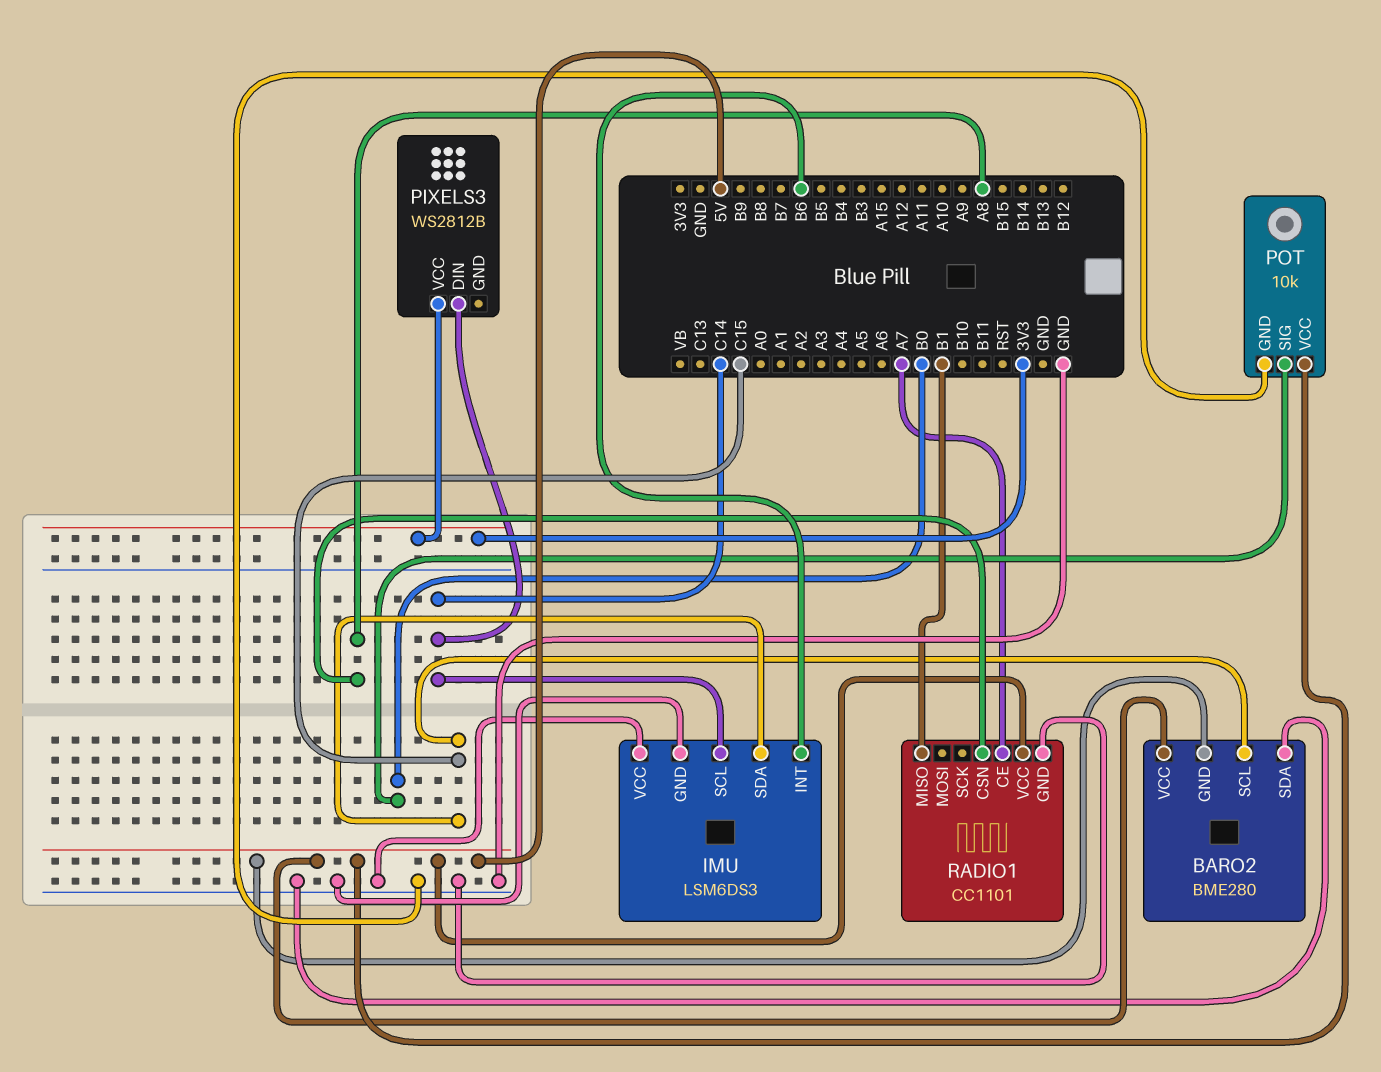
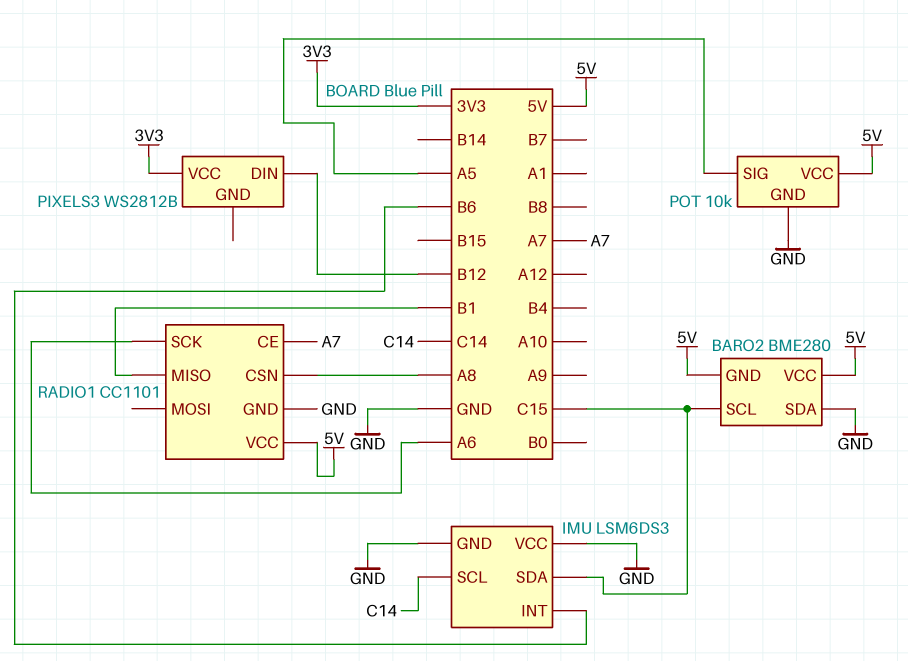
PIXELS3 pin DIN: C14 -> B12
POT pin SIG: B0 -> A5
RADIO1 pin SCK: none -> A6

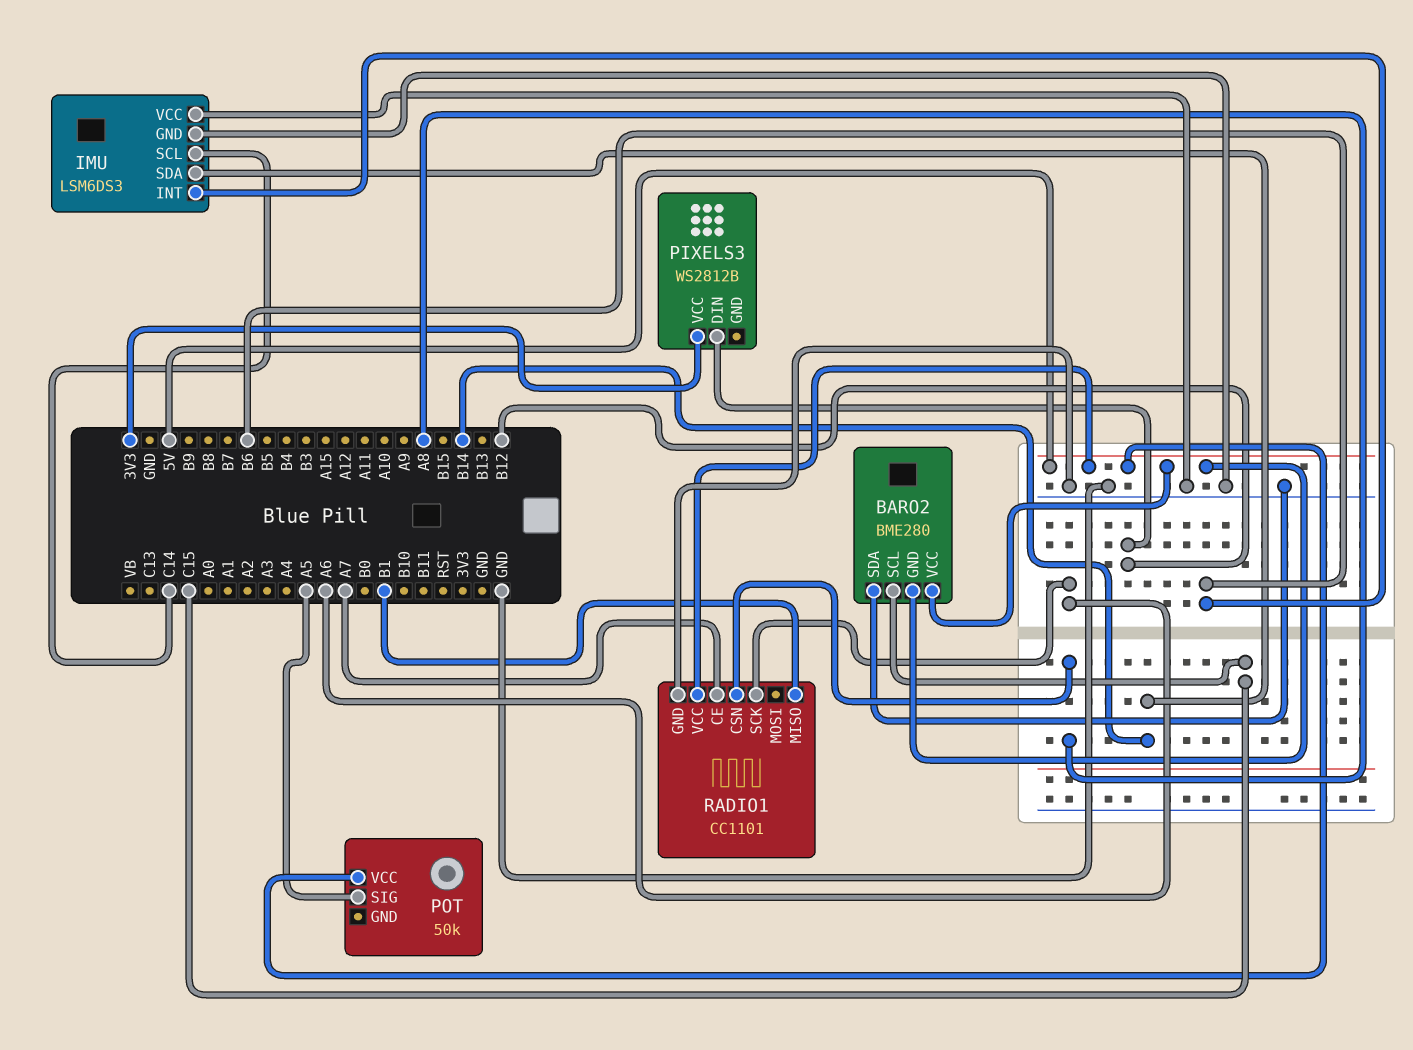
IMU pin SDA: C15 -> B14
POT: 10k -> 50k
POT pin GND: GND -> none

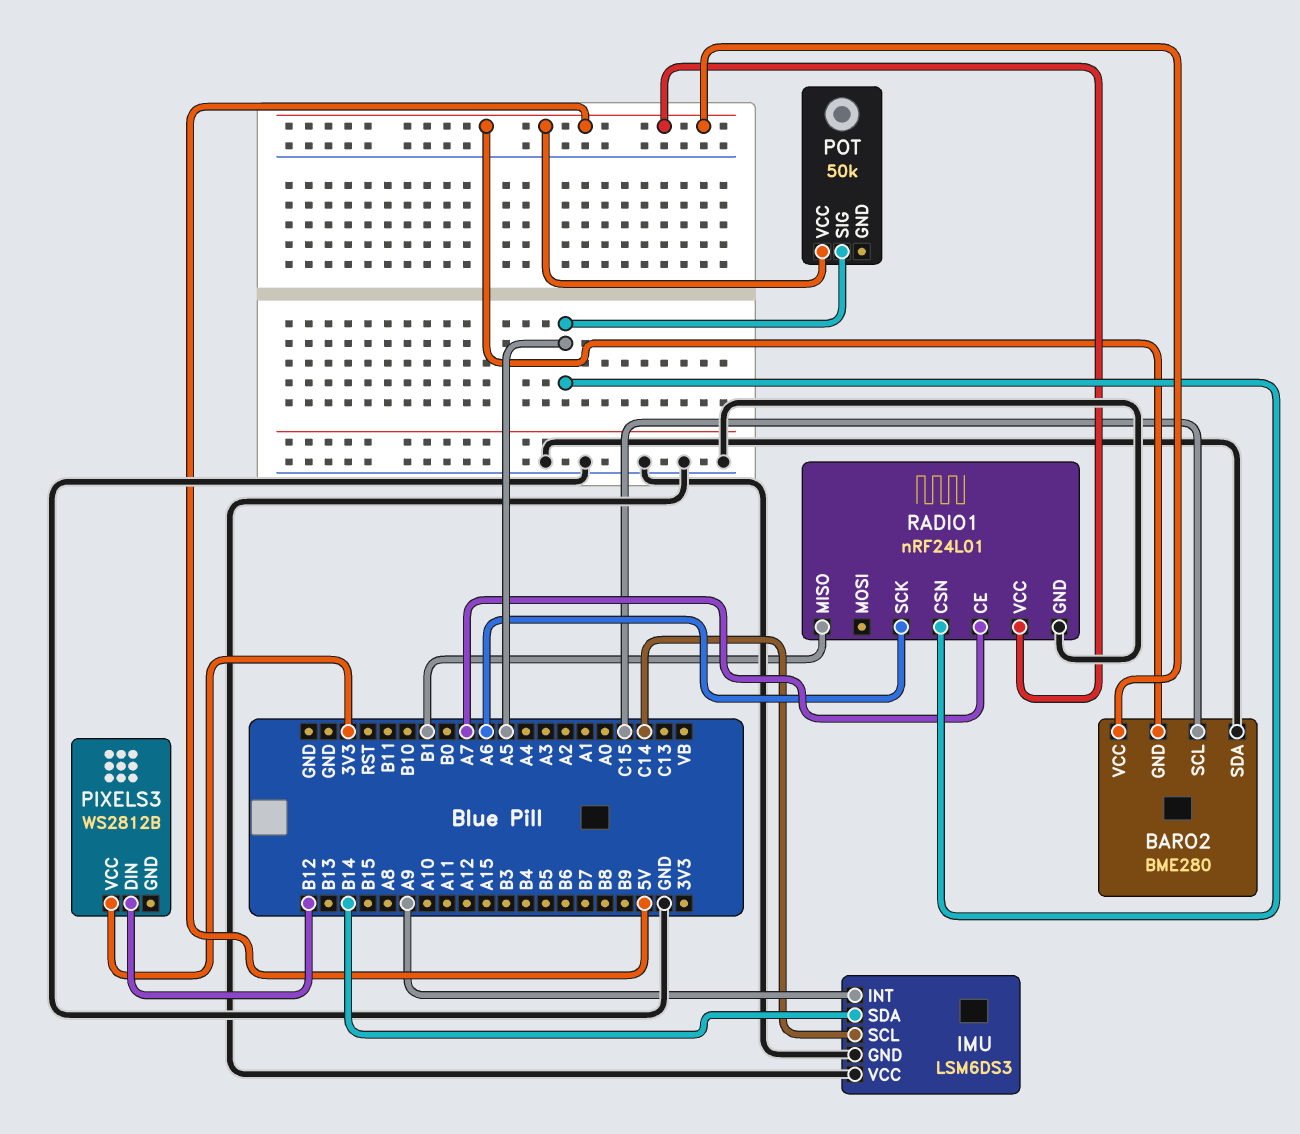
IMU pin INT: B6 -> A9
RADIO1: CC1101 -> nRF24L01
RADIO1 pin CSN: A8 -> A5

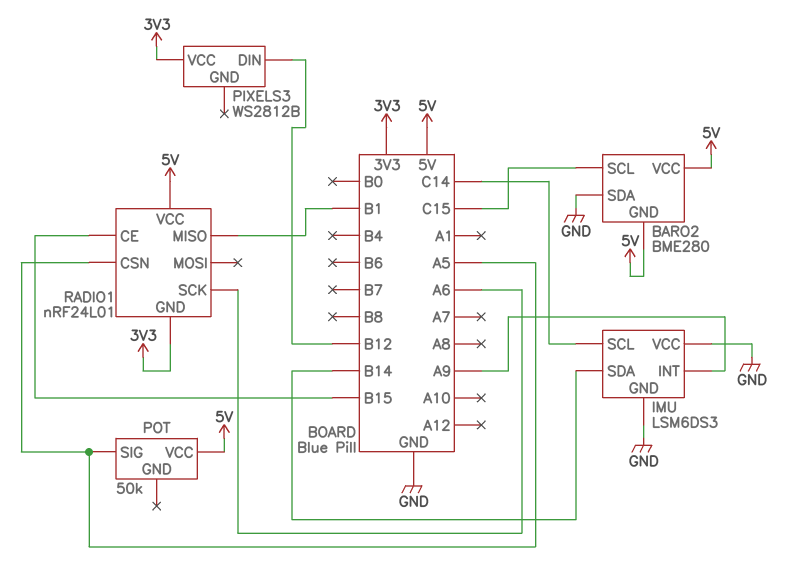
RADIO1 pin CE: A7 -> B15
RADIO1 pin GND: GND -> 3V3

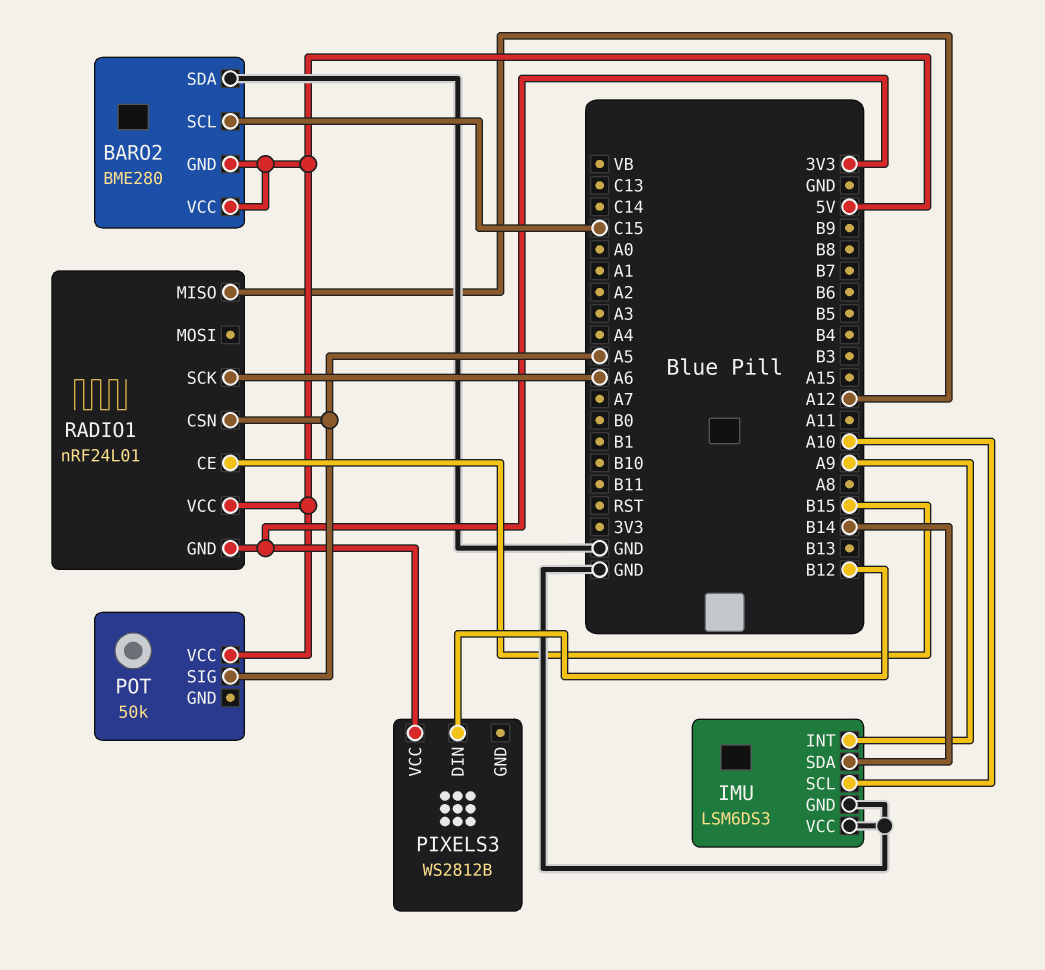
IMU pin SCL: C14 -> A10
RADIO1 pin MISO: B1 -> A12

